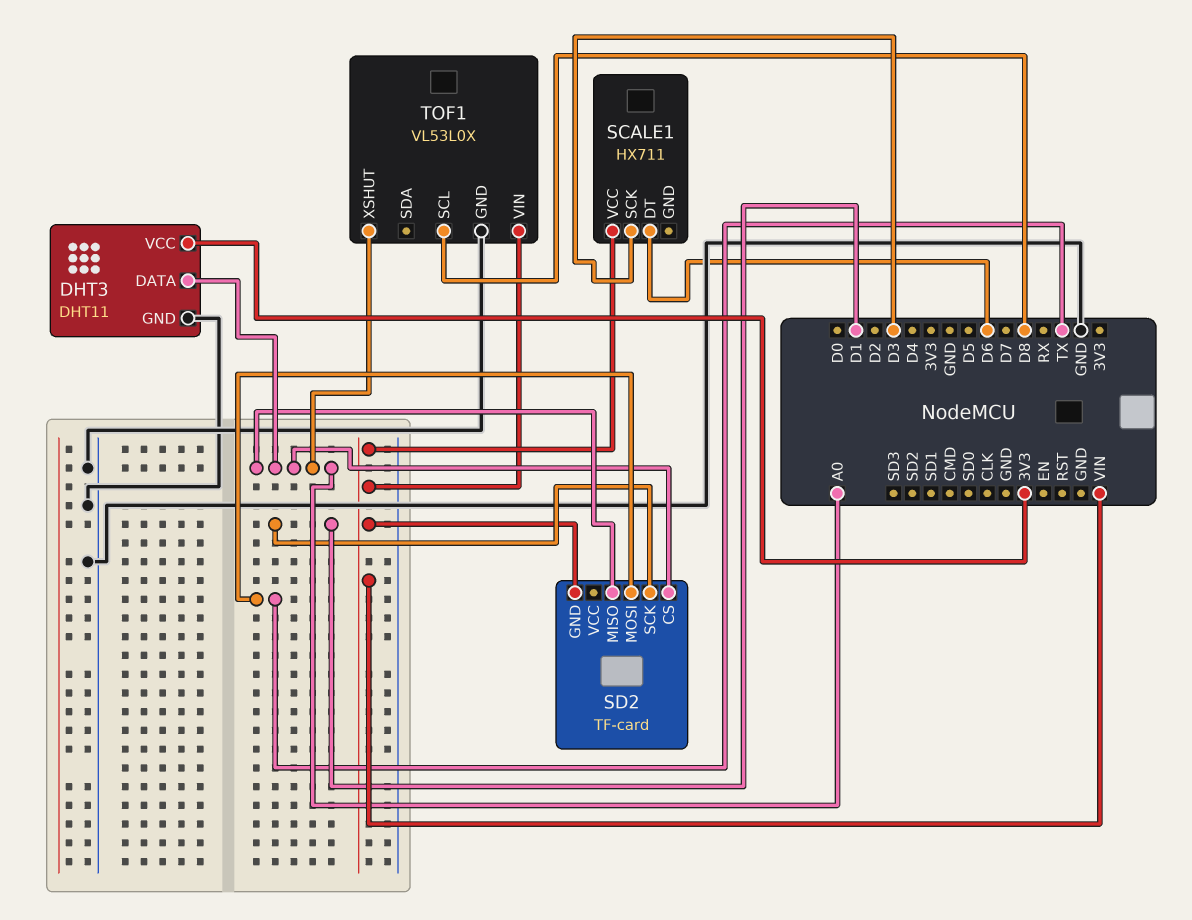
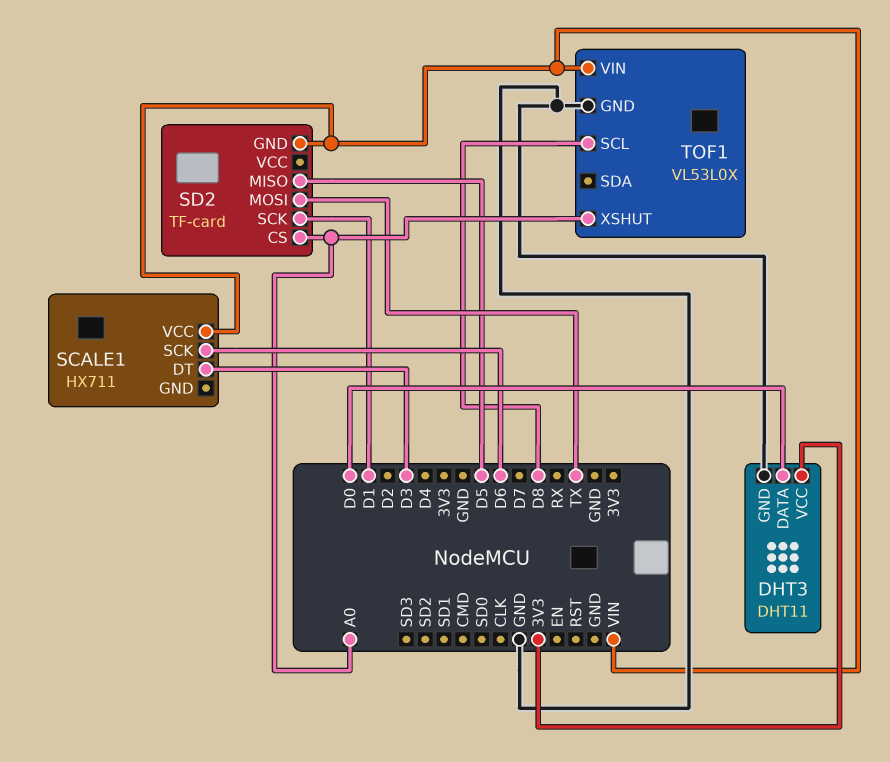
DHT3 pin DATA: A0 -> D0
SCALE1 pin DT: D6 -> D3
SCALE1 pin SCK: D3 -> D6
SD2 pin MISO: A0 -> D5

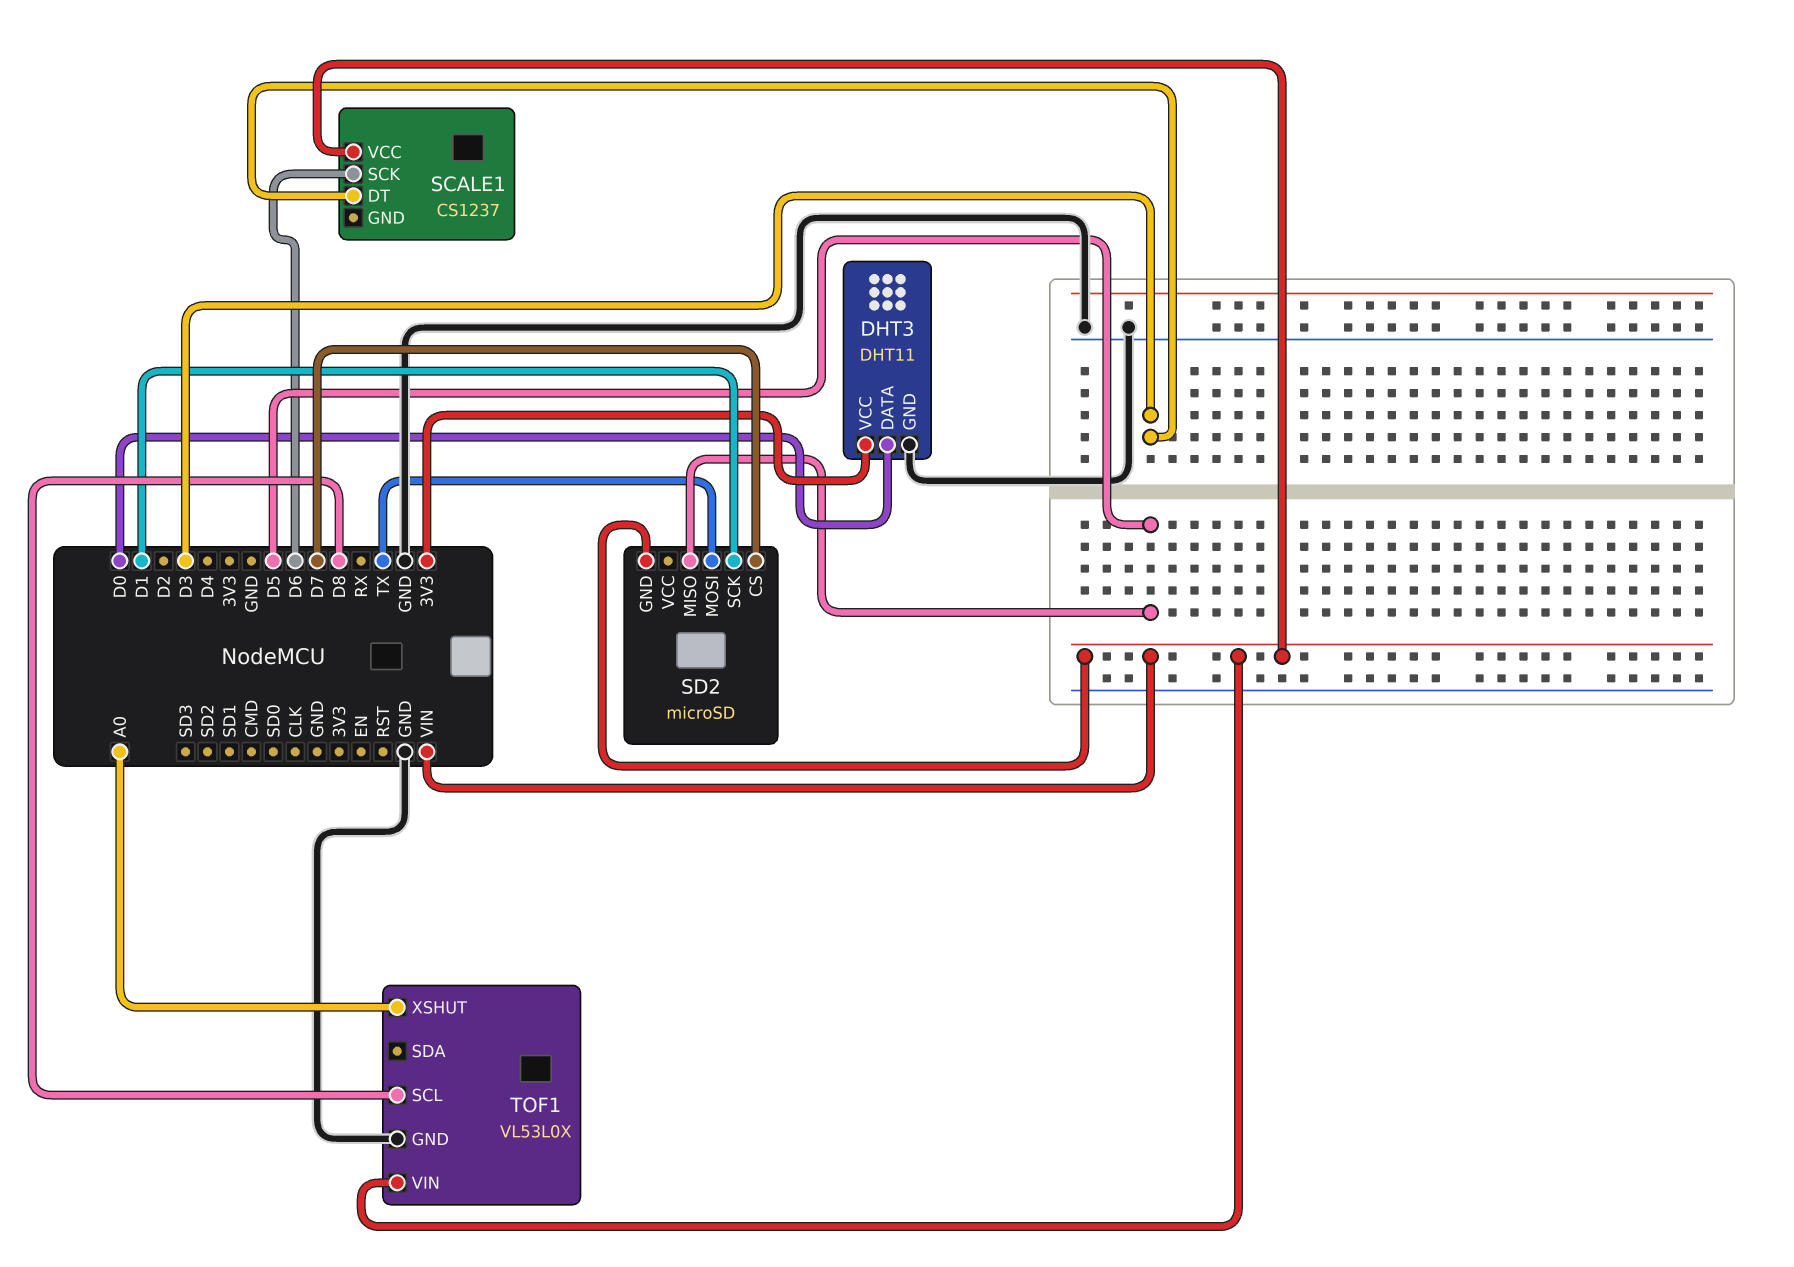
SCALE1: HX711 -> CS1237
SD2: TF-card -> microSD
SD2 pin CS: A0 -> D7

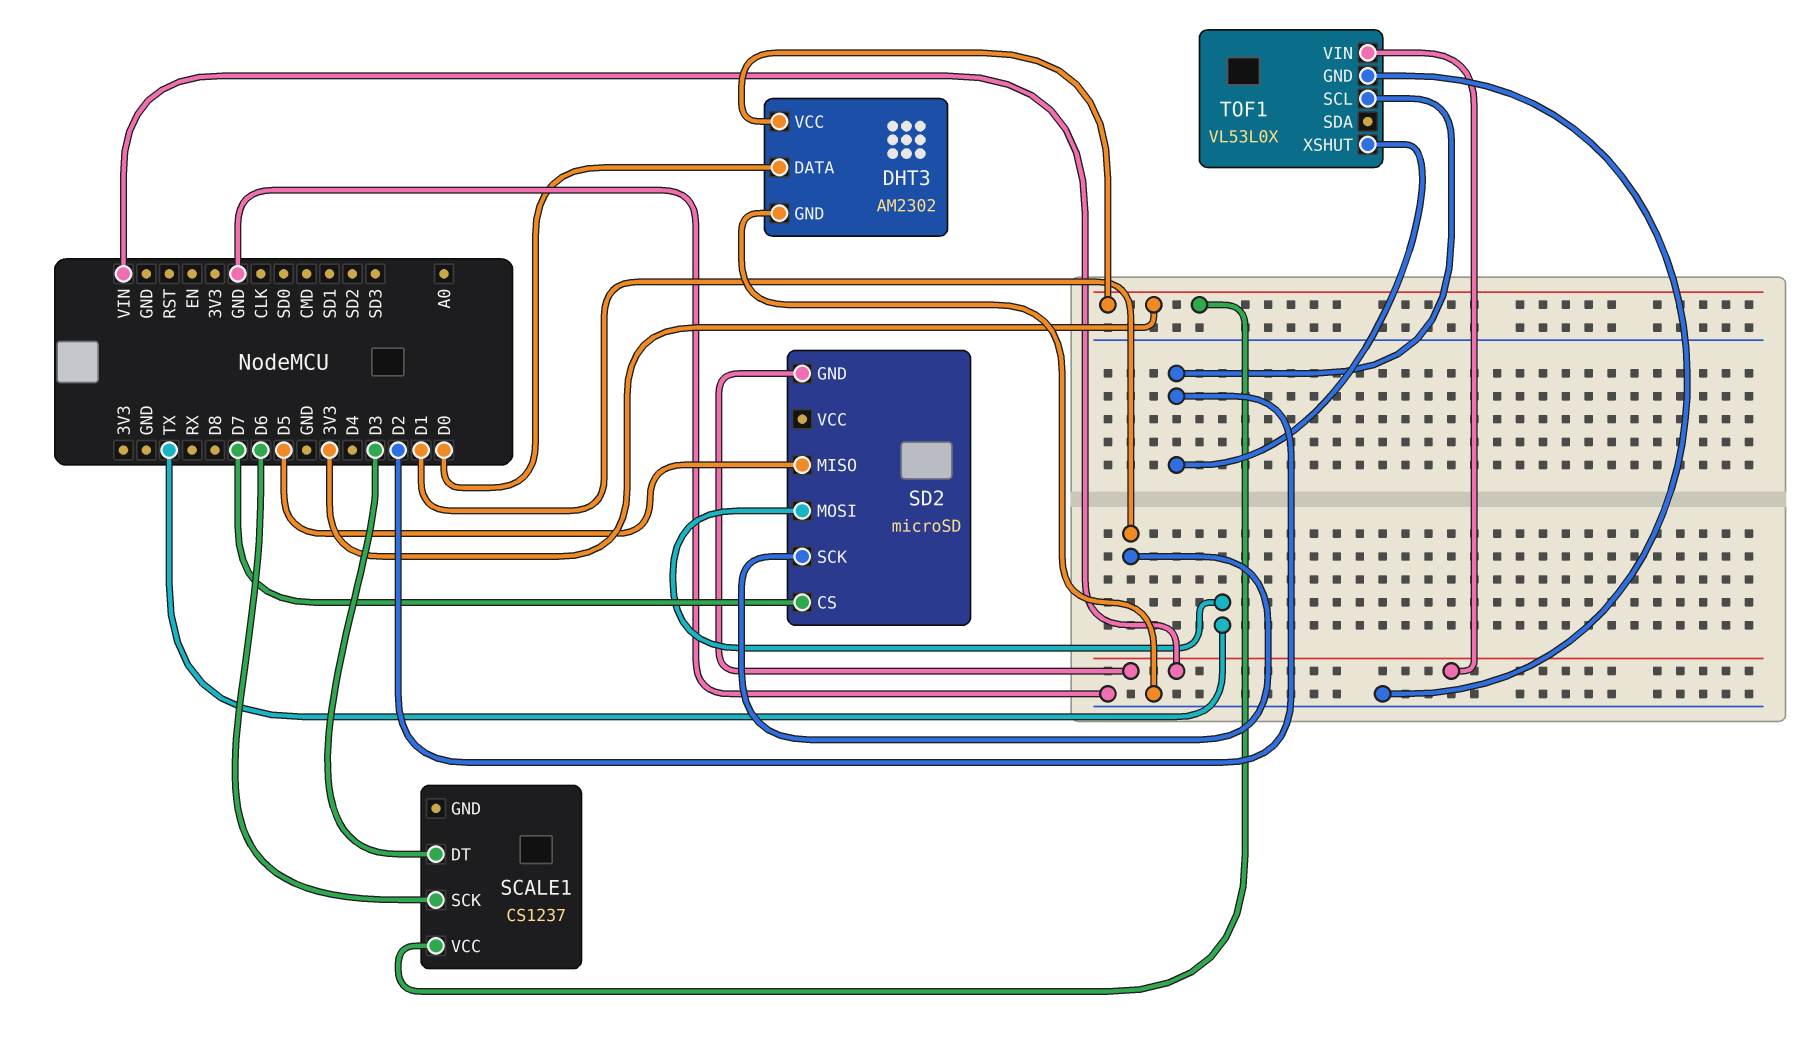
DHT3: DHT11 -> AM2302
SCALE1 pin VCC: VIN -> 3V3
TOF1 pin SCL: D8 -> D2
TOF1 pin XSHUT: A0 -> D2

